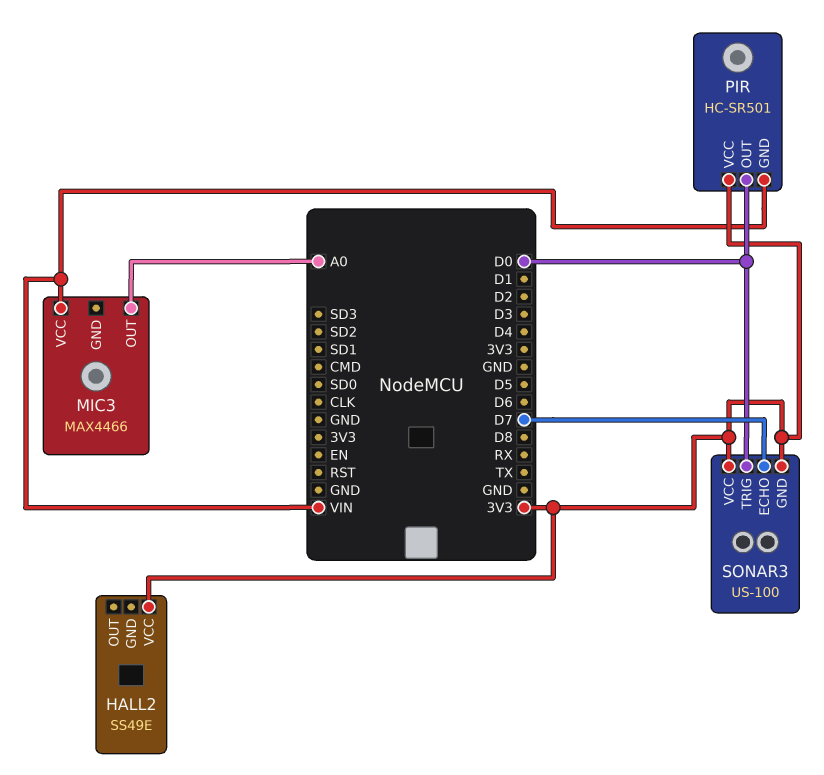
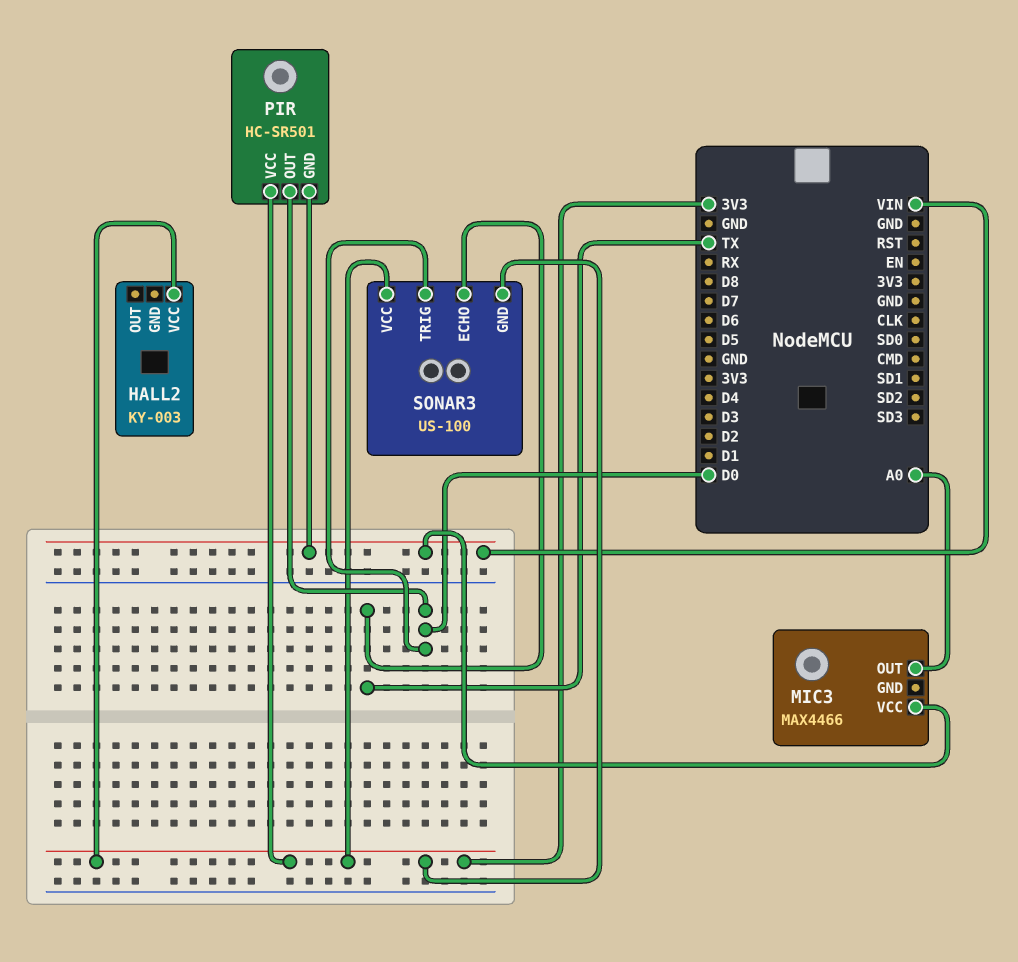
HALL2: SS49E -> KY-003
SONAR3 pin ECHO: D7 -> TX

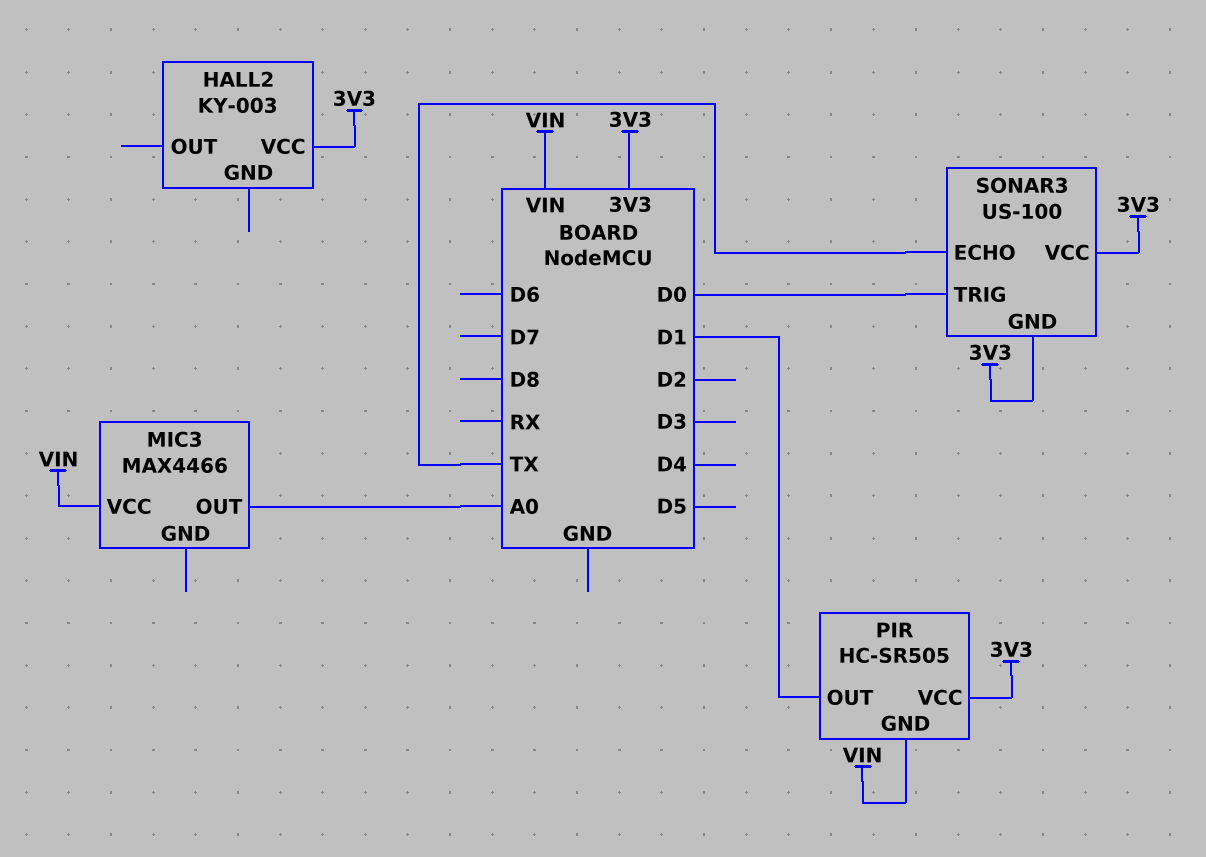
PIR: HC-SR501 -> HC-SR505
PIR pin OUT: D0 -> D1

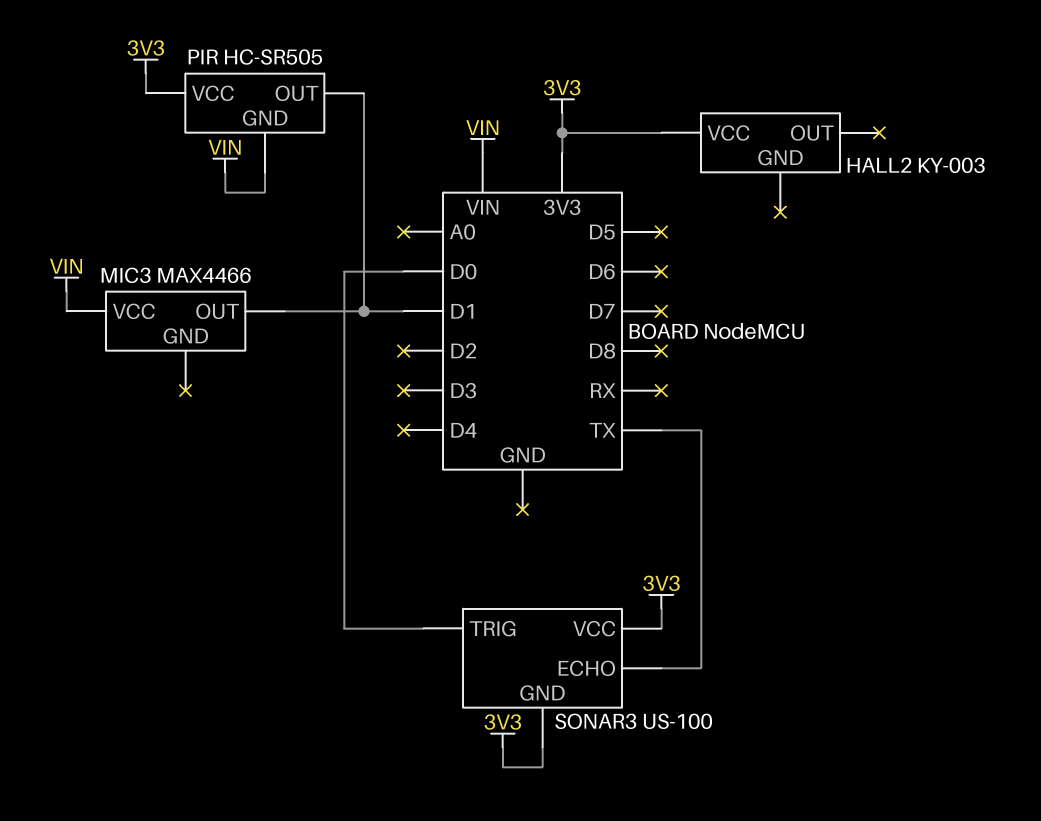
MIC3 pin OUT: A0 -> D1

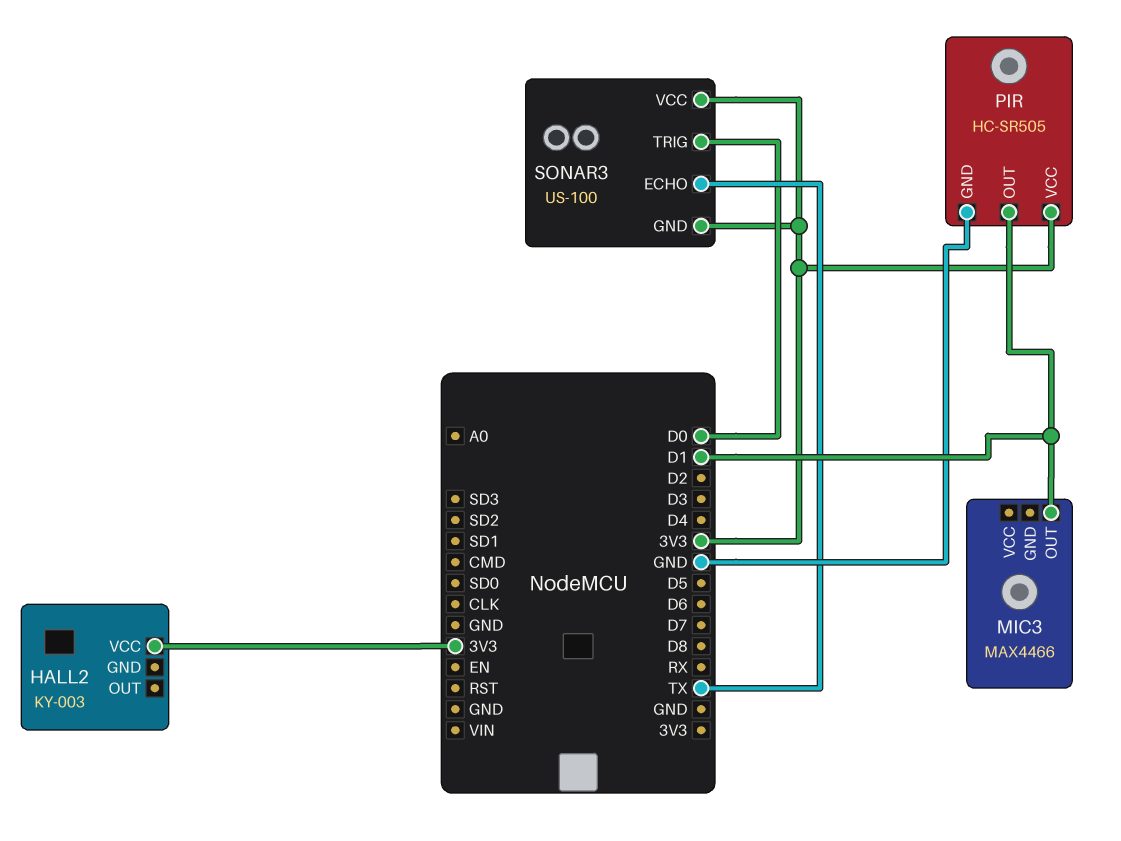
MIC3 pin VCC: VIN -> none
PIR pin GND: VIN -> GND

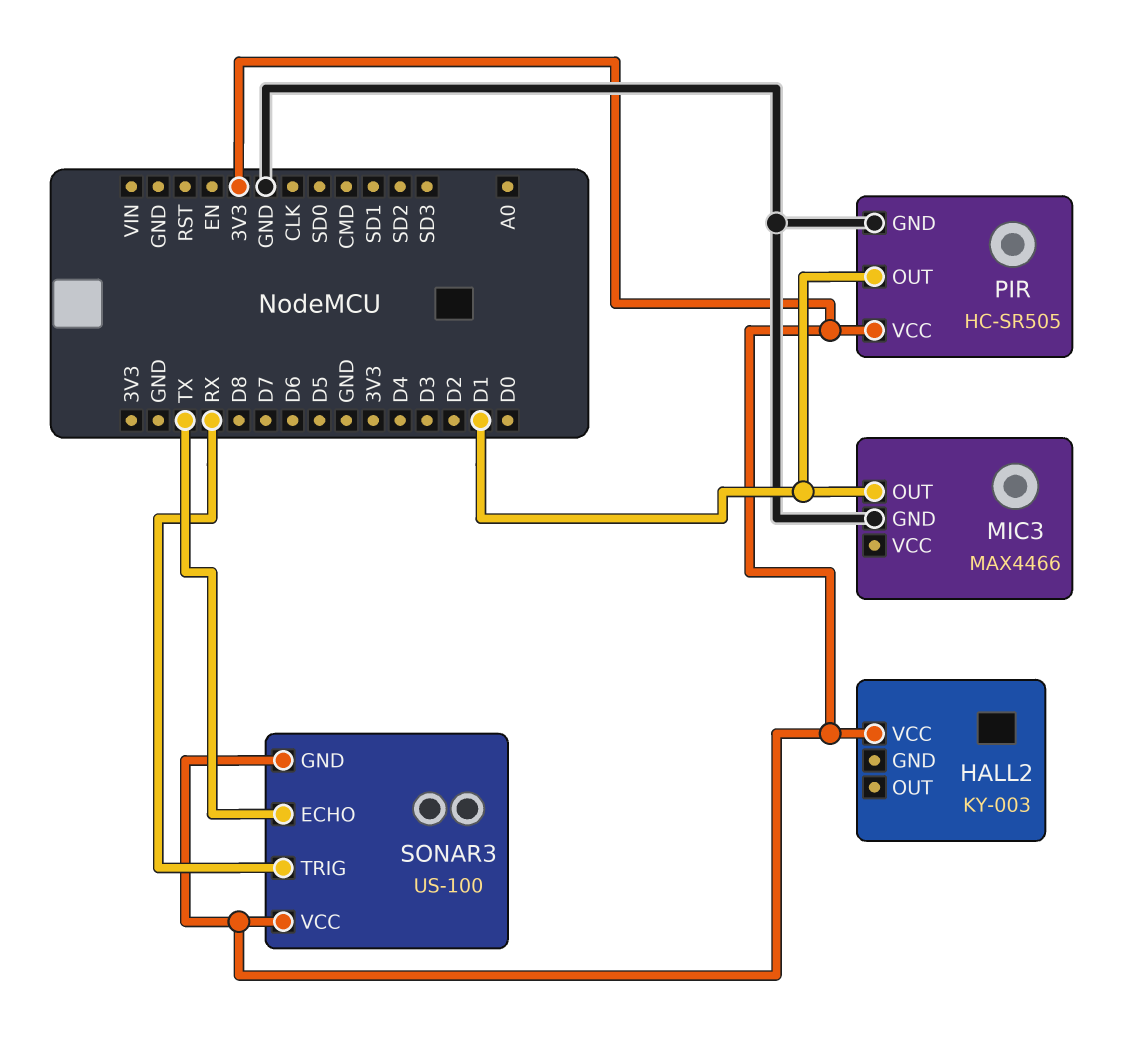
MIC3 pin GND: none -> GND
SONAR3 pin TRIG: D0 -> RX

